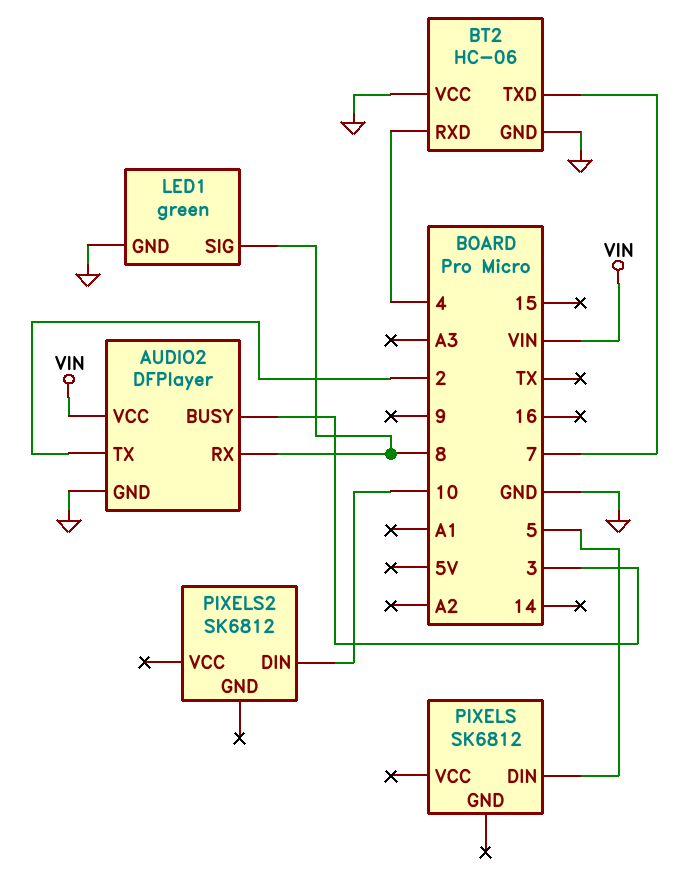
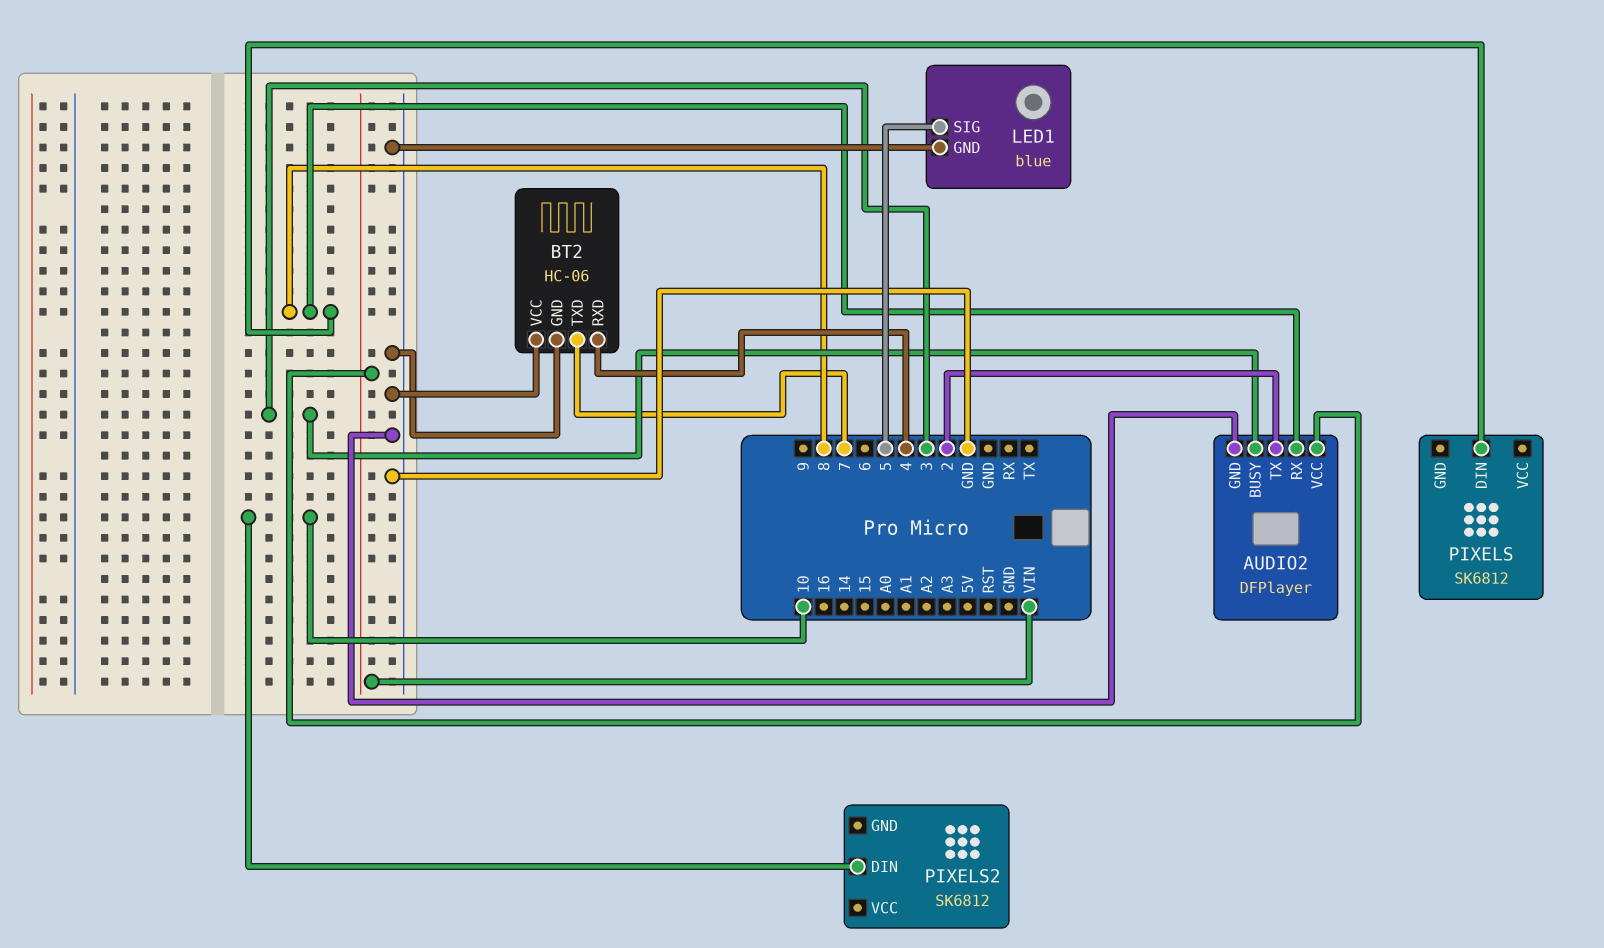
LED1: green -> blue
LED1 pin SIG: 8 -> 5
PIXELS pin DIN: 5 -> 8

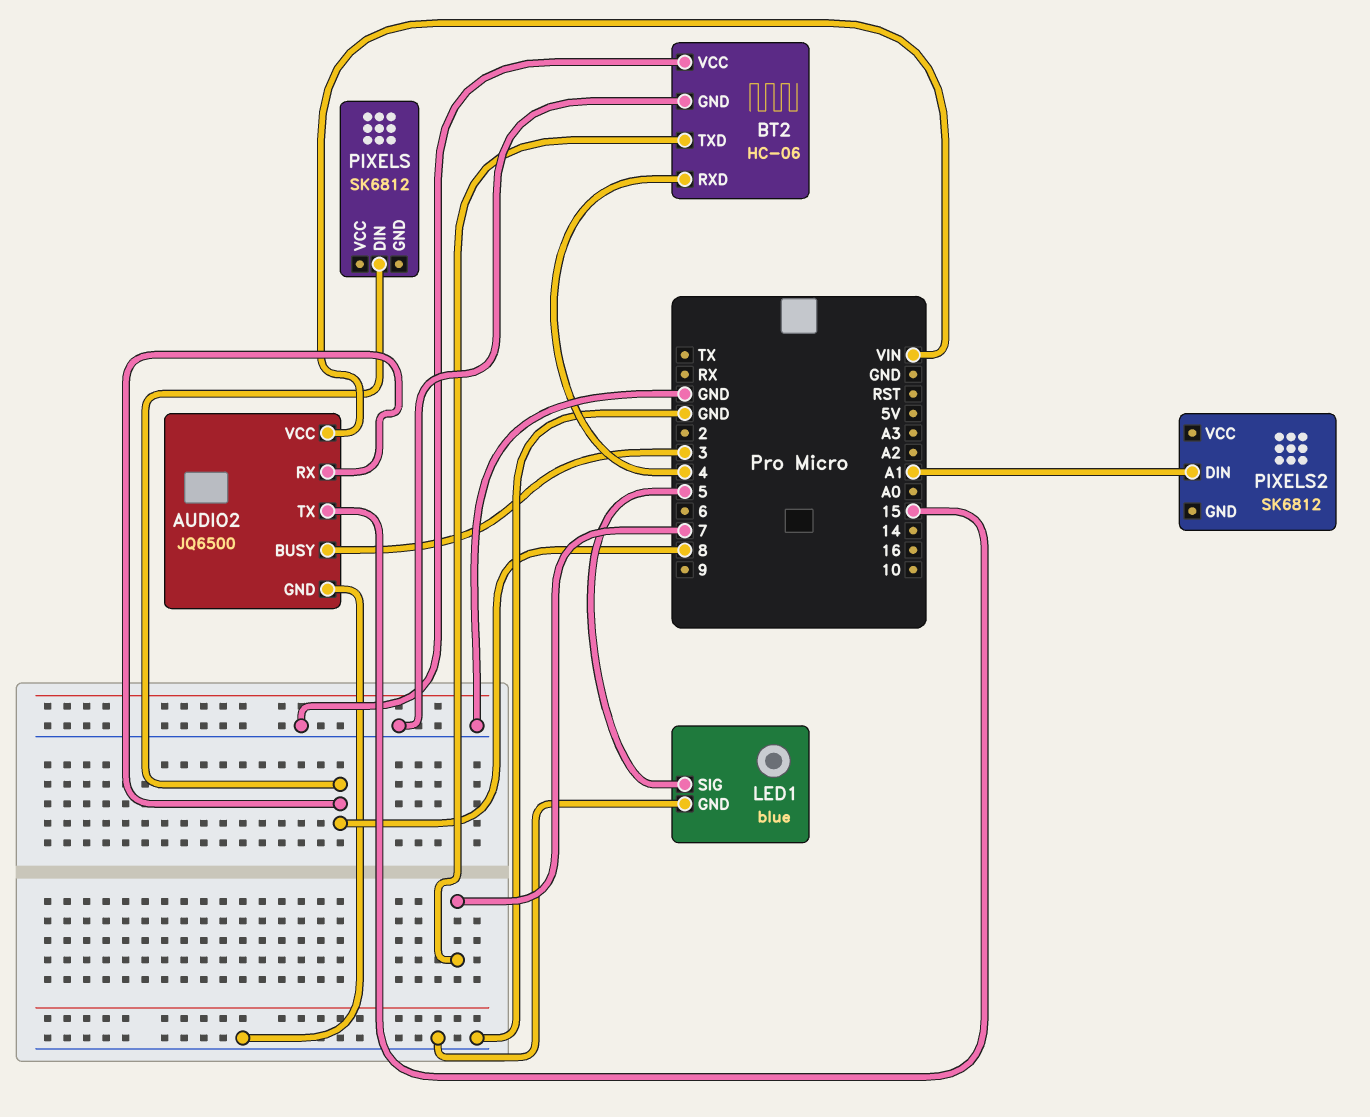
AUDIO2: DFPlayer -> JQ6500
AUDIO2 pin TX: 2 -> 15
PIXELS2 pin DIN: 10 -> A1

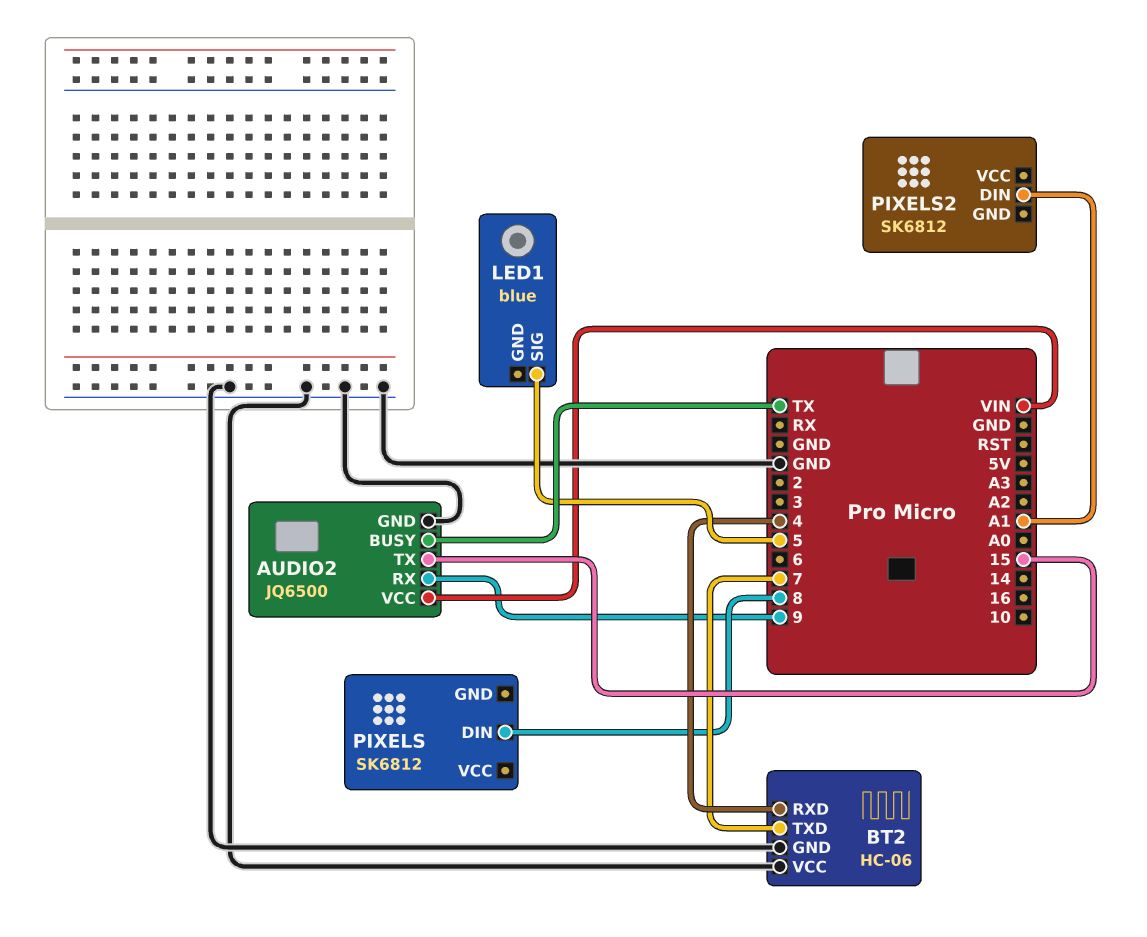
AUDIO2 pin BUSY: 3 -> TX
AUDIO2 pin RX: 8 -> 9
LED1 pin GND: GND -> none

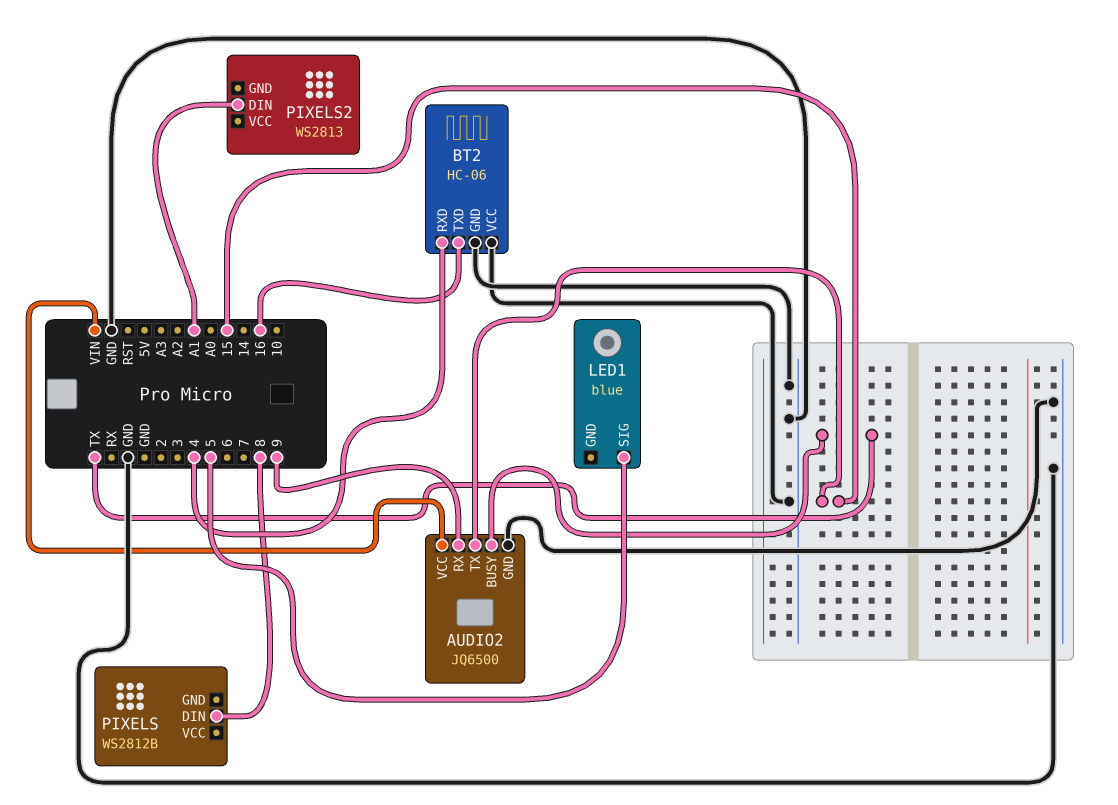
BT2 pin TXD: 7 -> 16
PIXELS: SK6812 -> WS2812B
PIXELS2: SK6812 -> WS2813

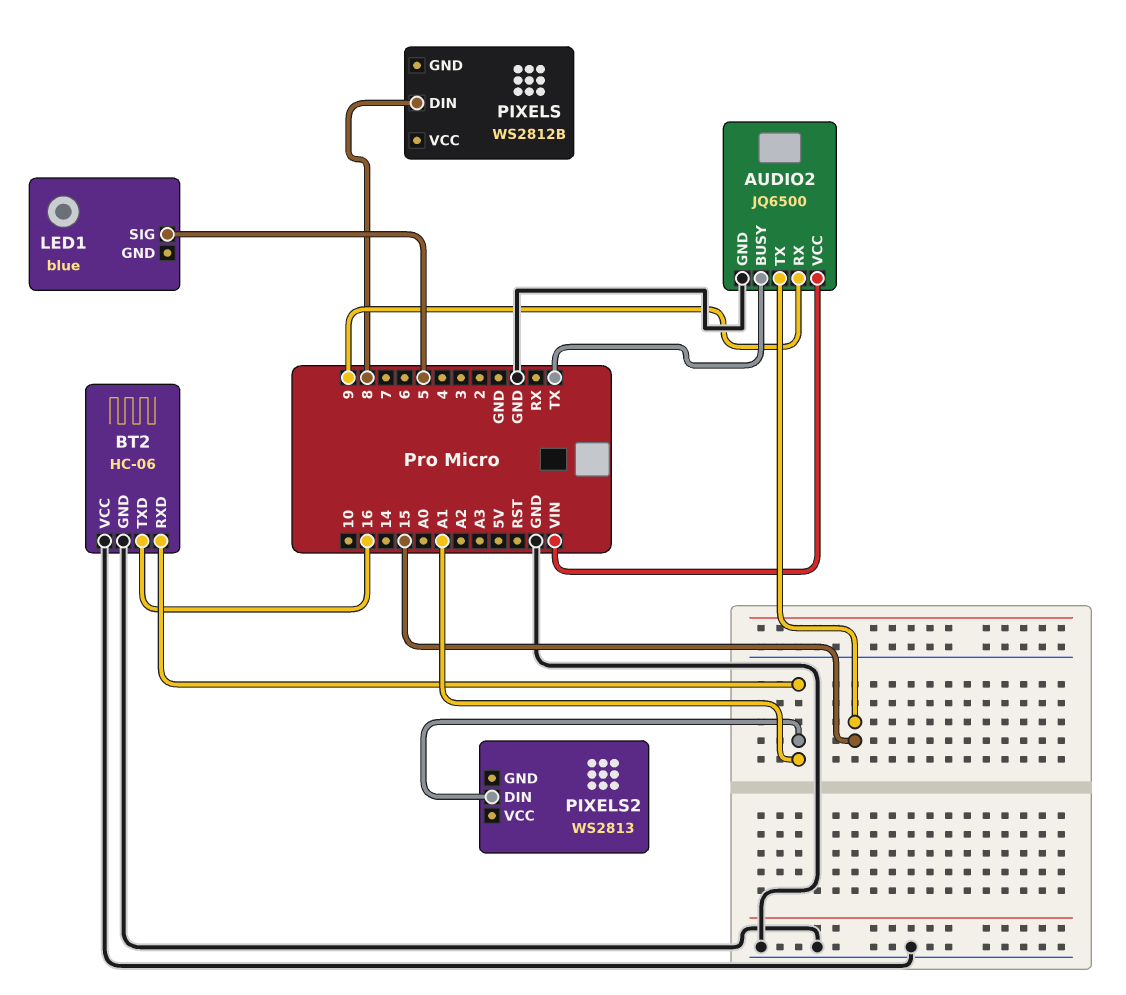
BT2 pin RXD: 4 -> A1

